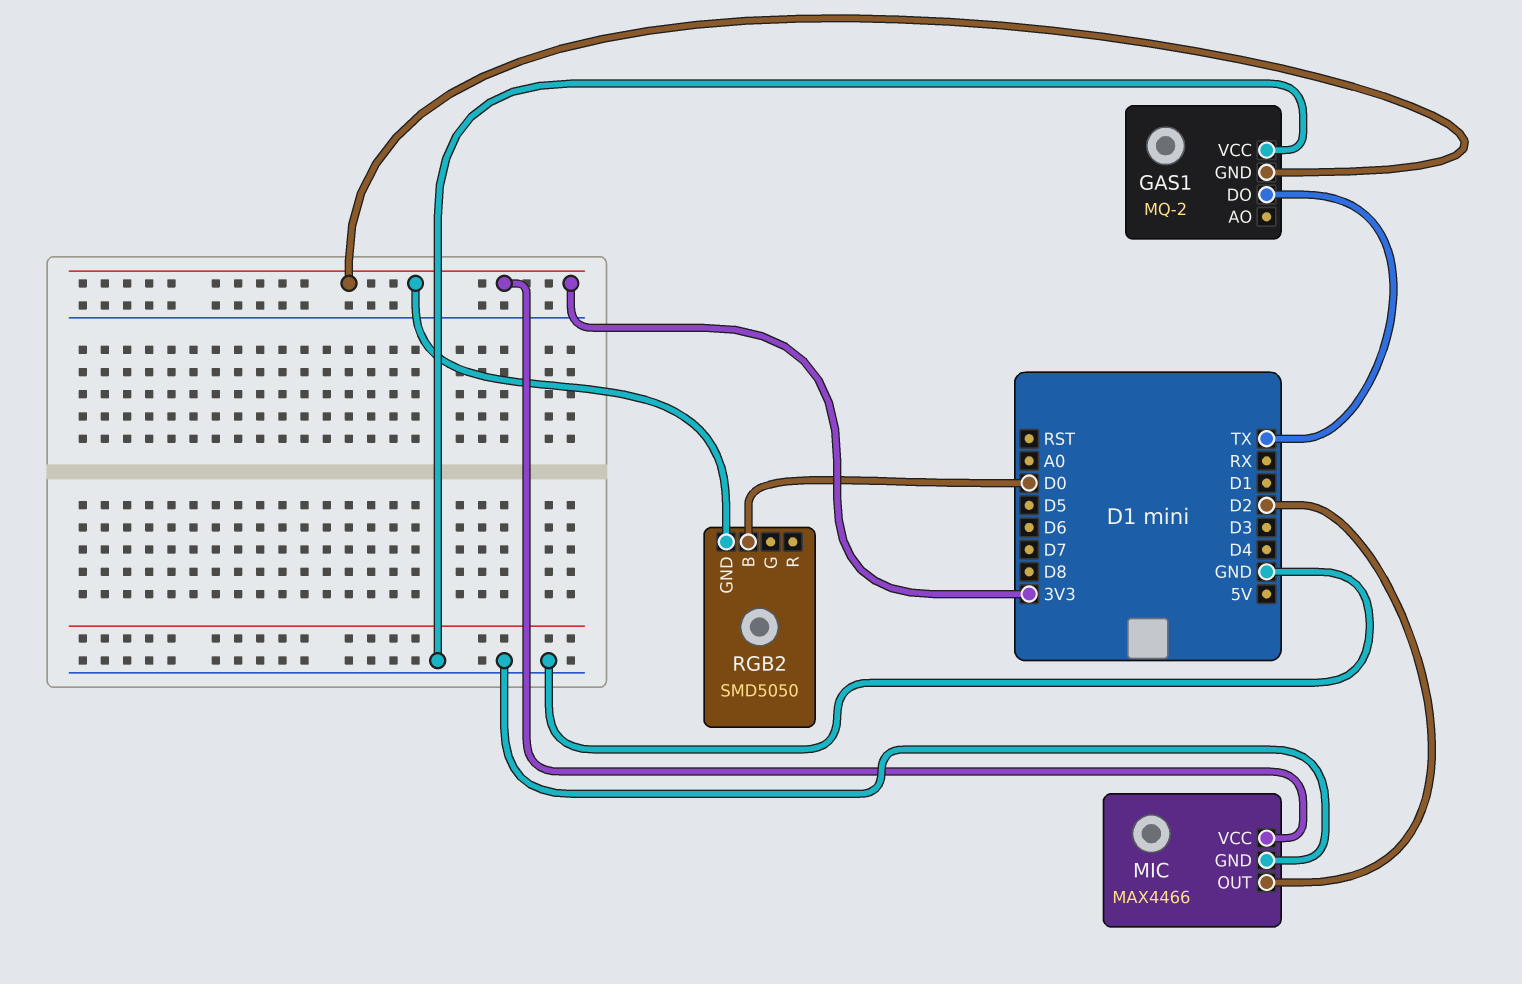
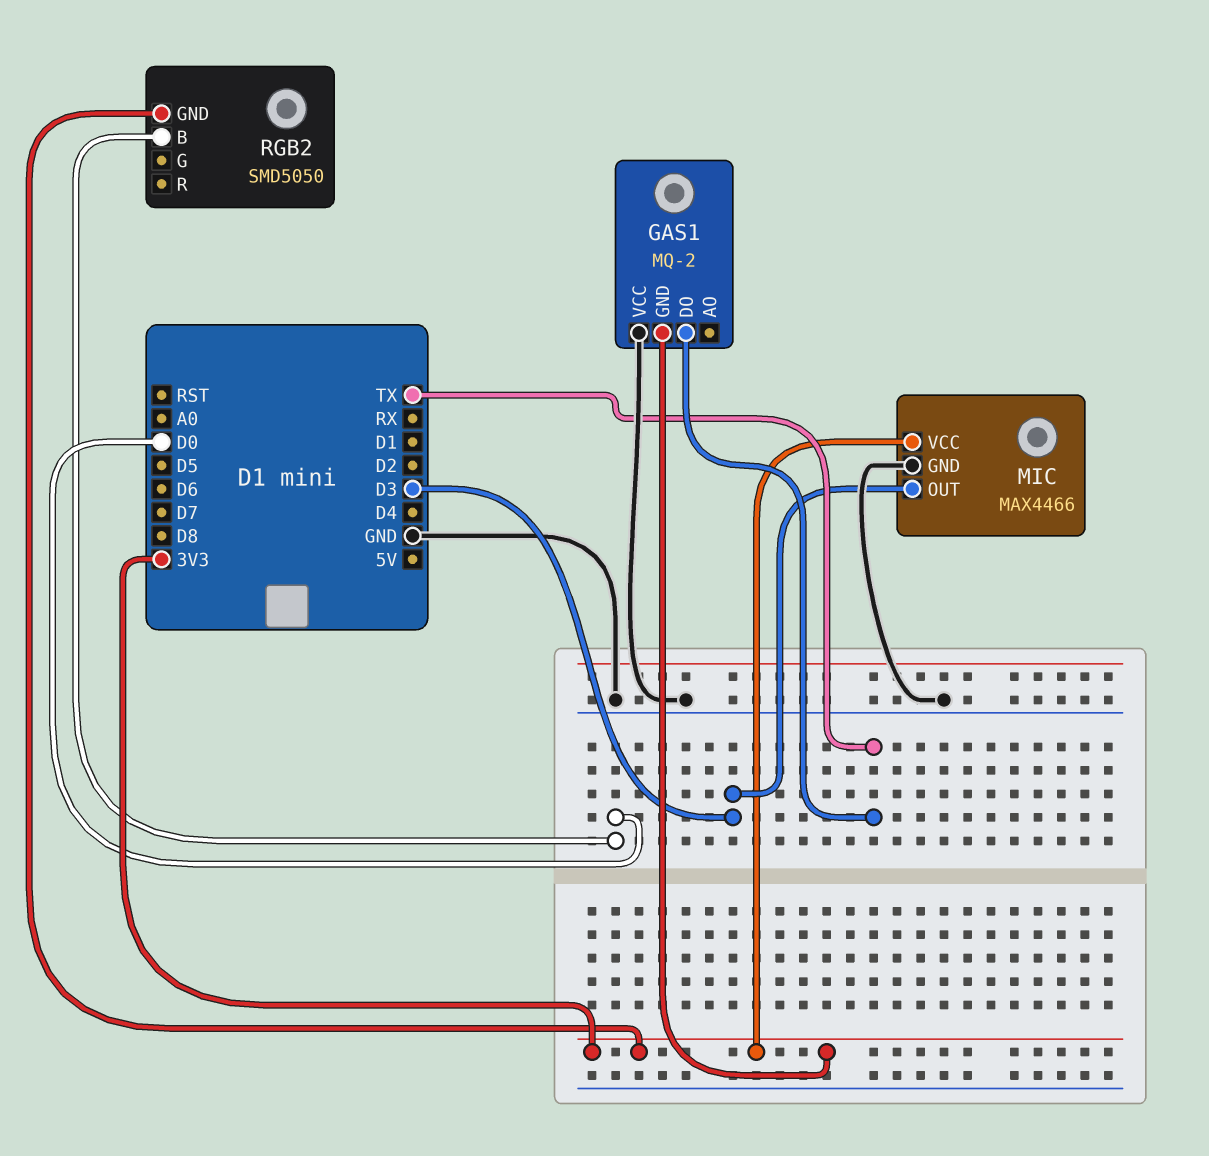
MIC pin OUT: D2 -> D3

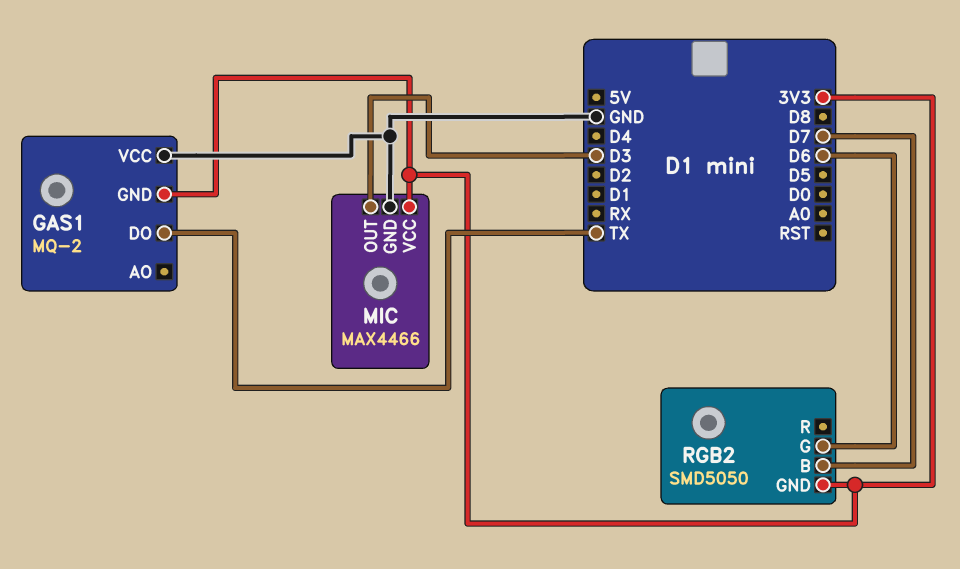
RGB2 pin B: D0 -> D7
RGB2 pin G: none -> D6

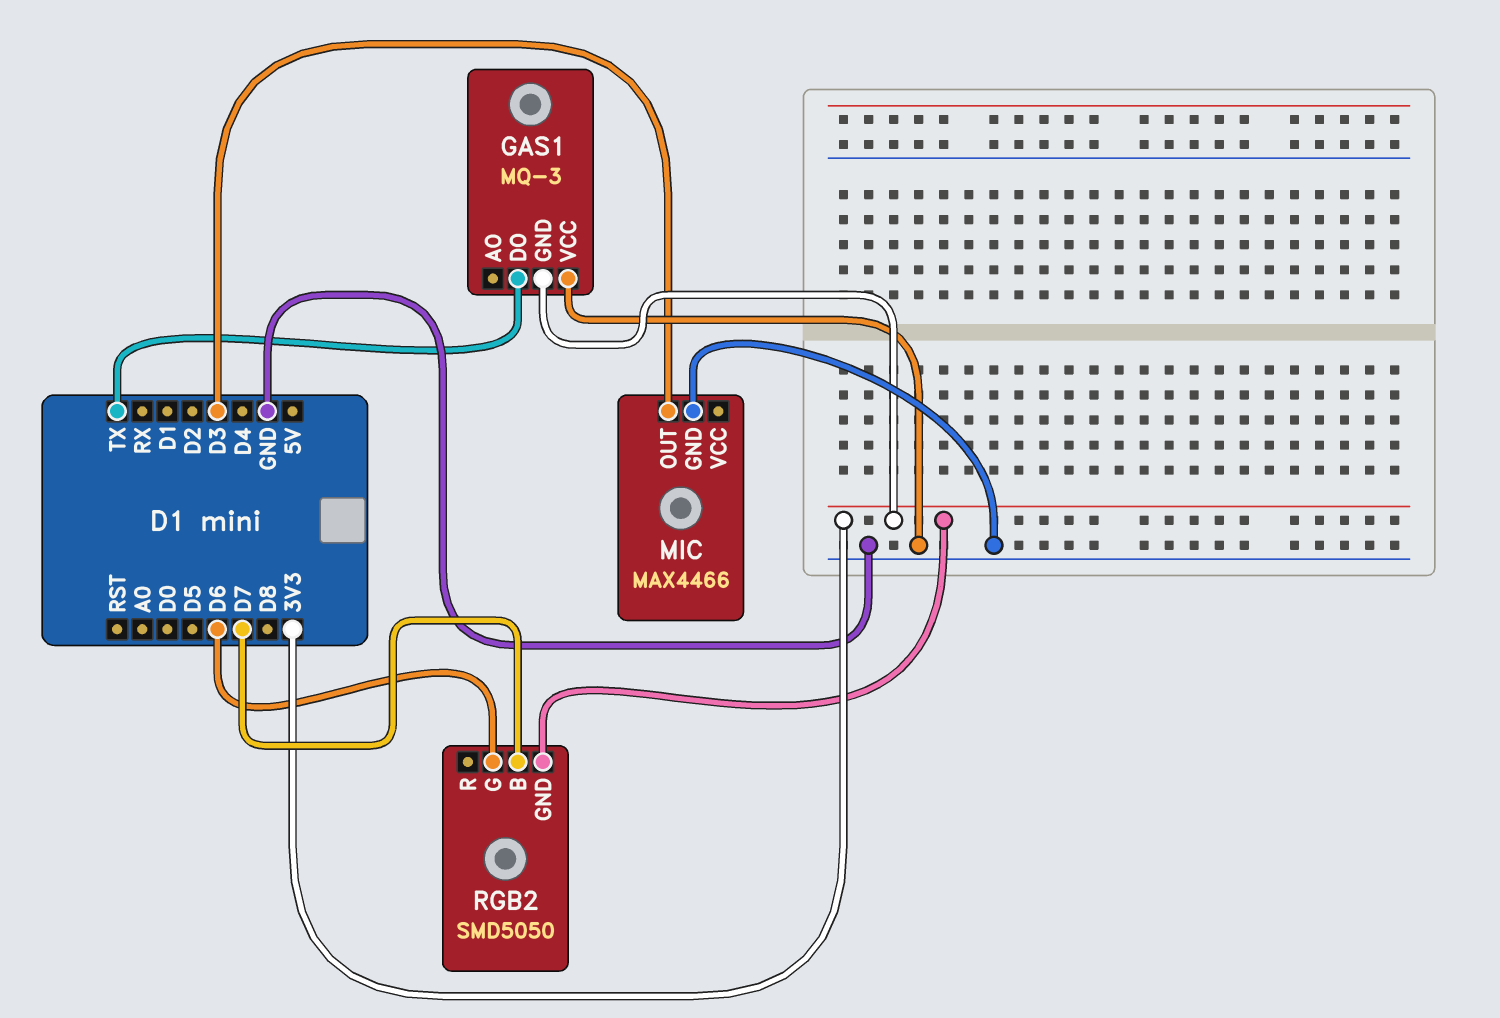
GAS1: MQ-2 -> MQ-3
MIC pin VCC: 3V3 -> none

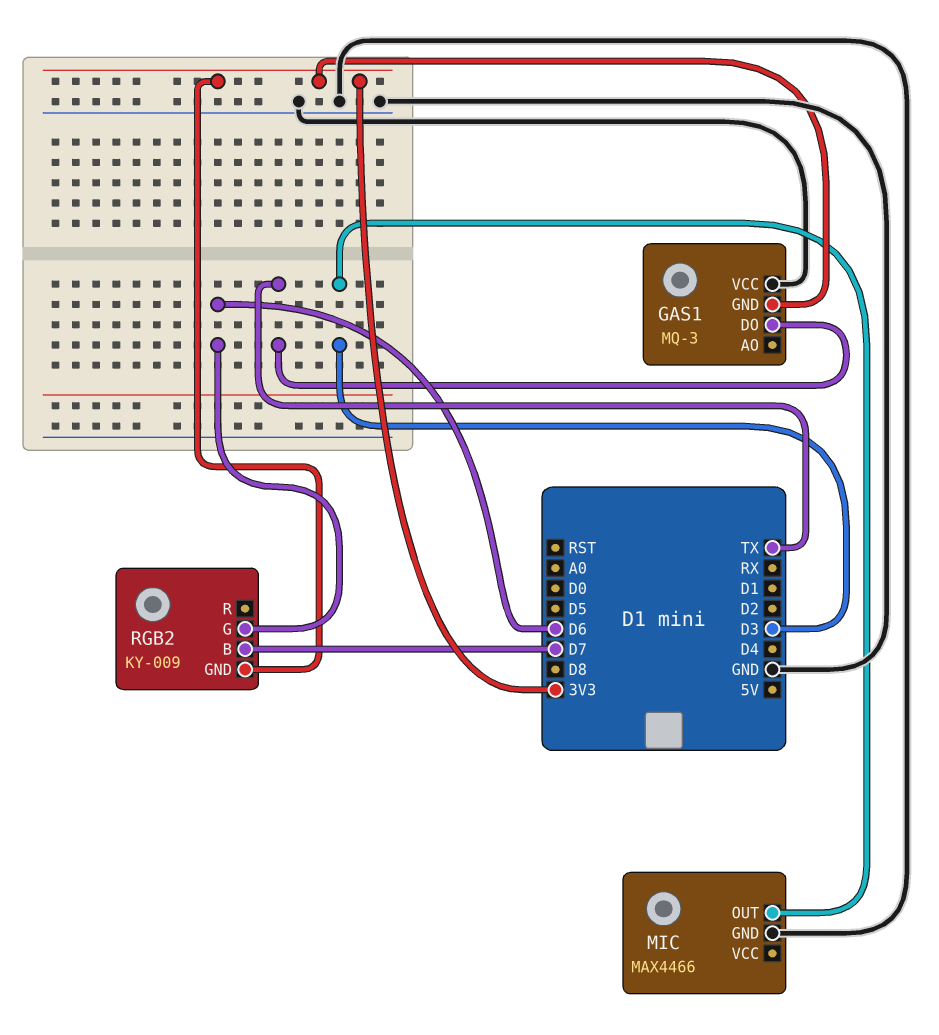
RGB2: SMD5050 -> KY-009

